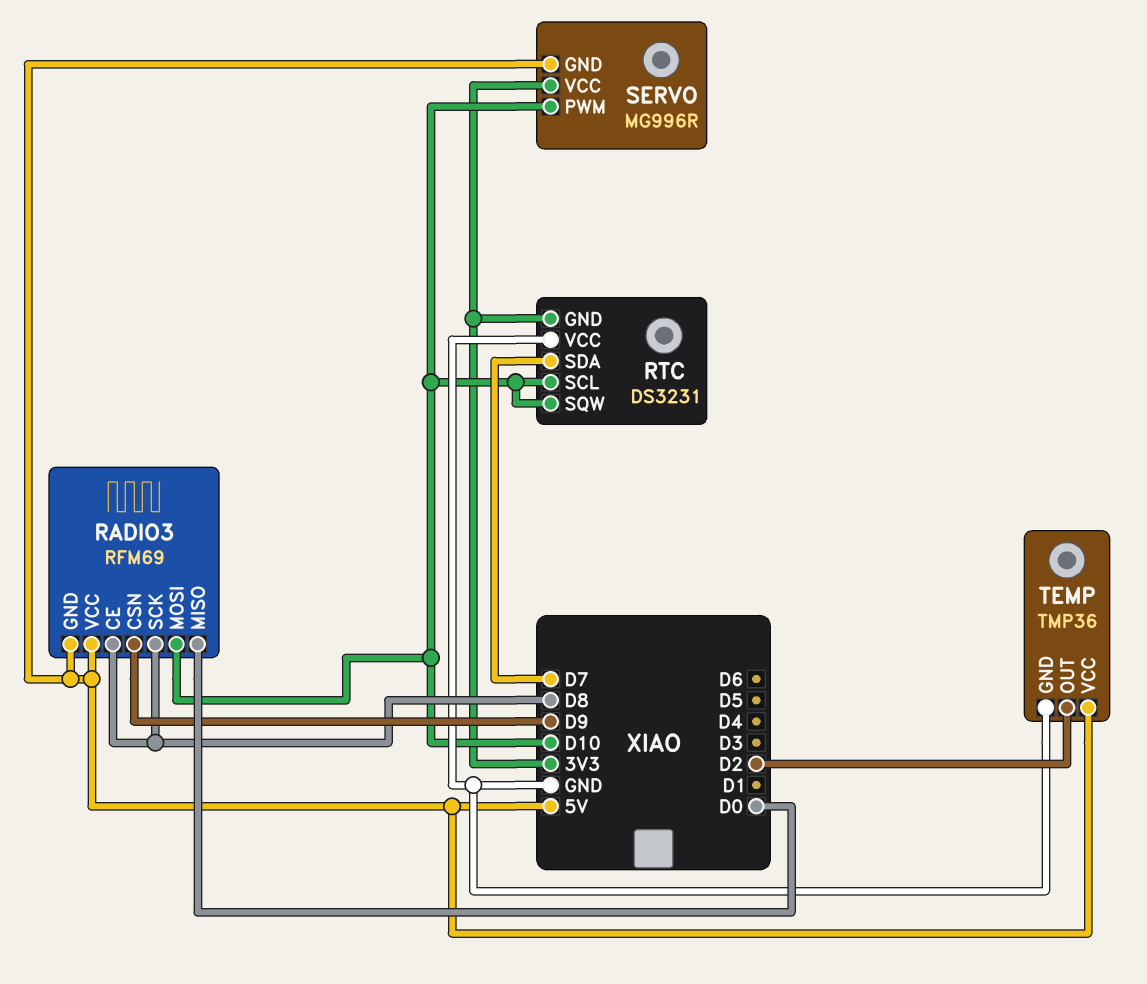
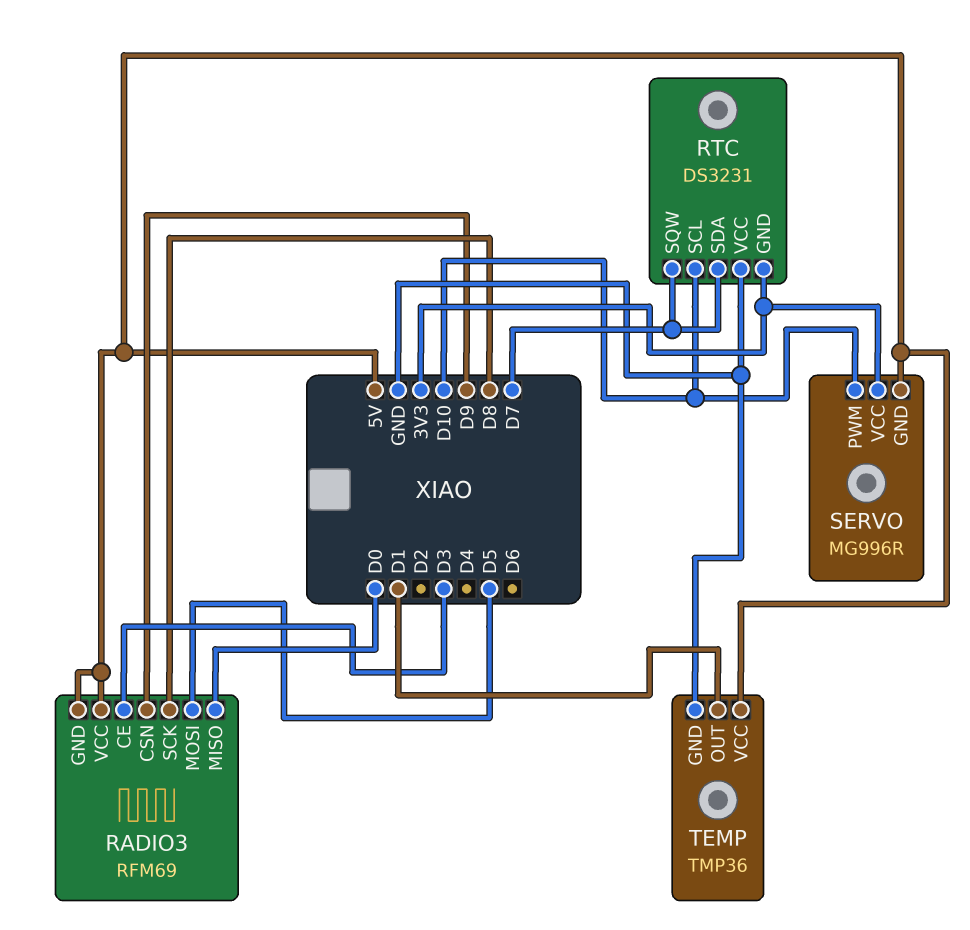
RADIO3 pin CE: D8 -> D3
RADIO3 pin MOSI: D10 -> D5
RTC pin SQW: D10 -> D7
TEMP pin OUT: D2 -> D1

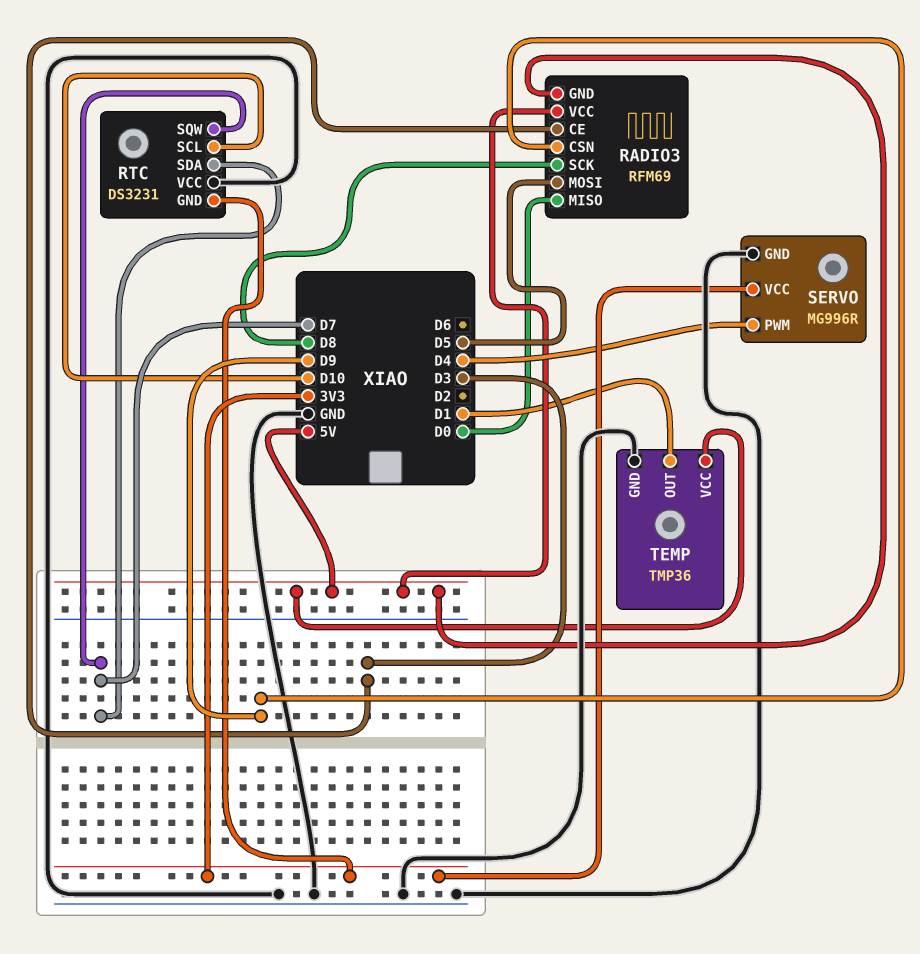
SERVO pin GND: 5V -> GND
SERVO pin PWM: D10 -> D4

